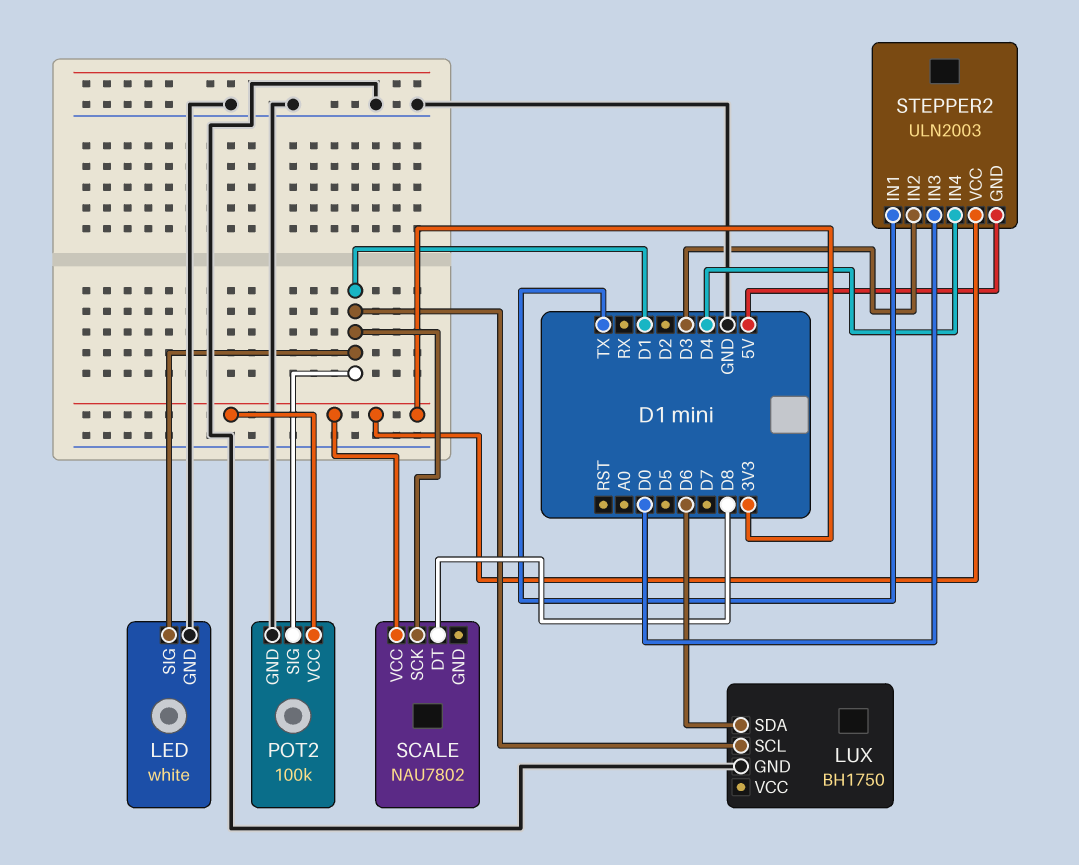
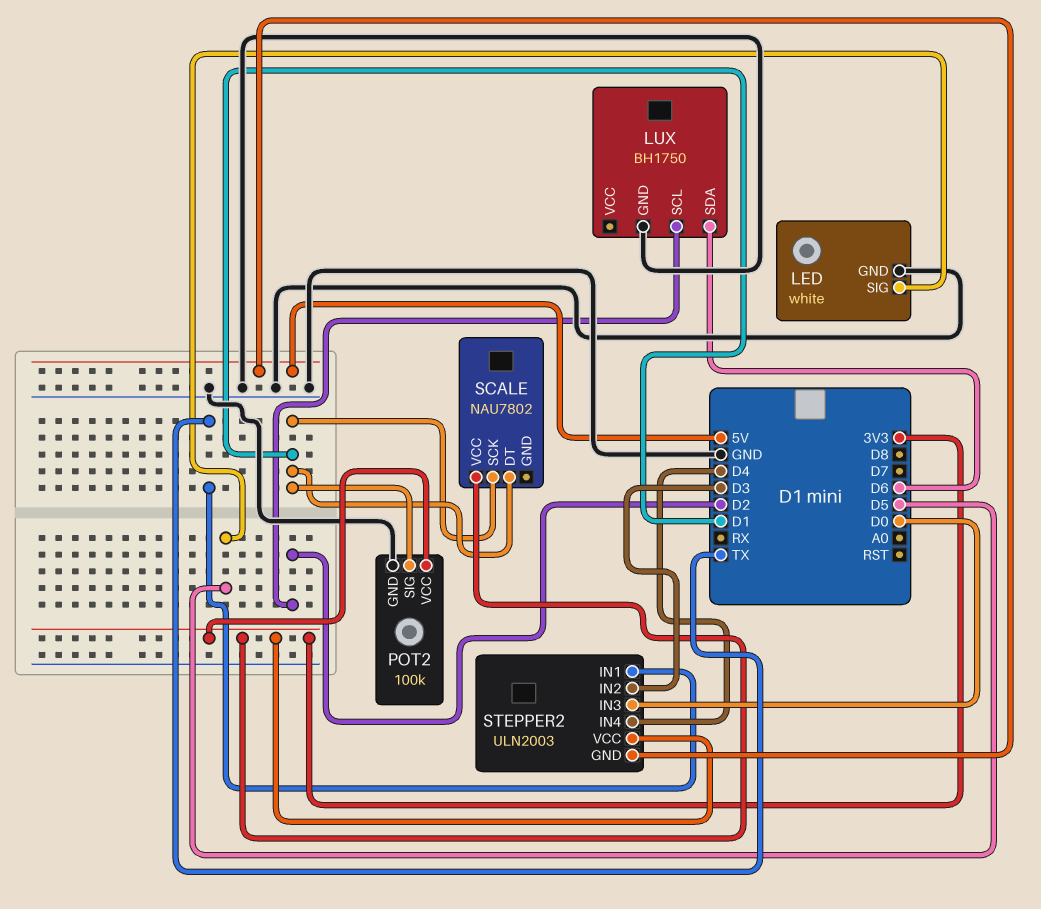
LED pin SIG: D1 -> D5
LUX pin SCL: D1 -> D2
SCALE pin DT: D8 -> D1

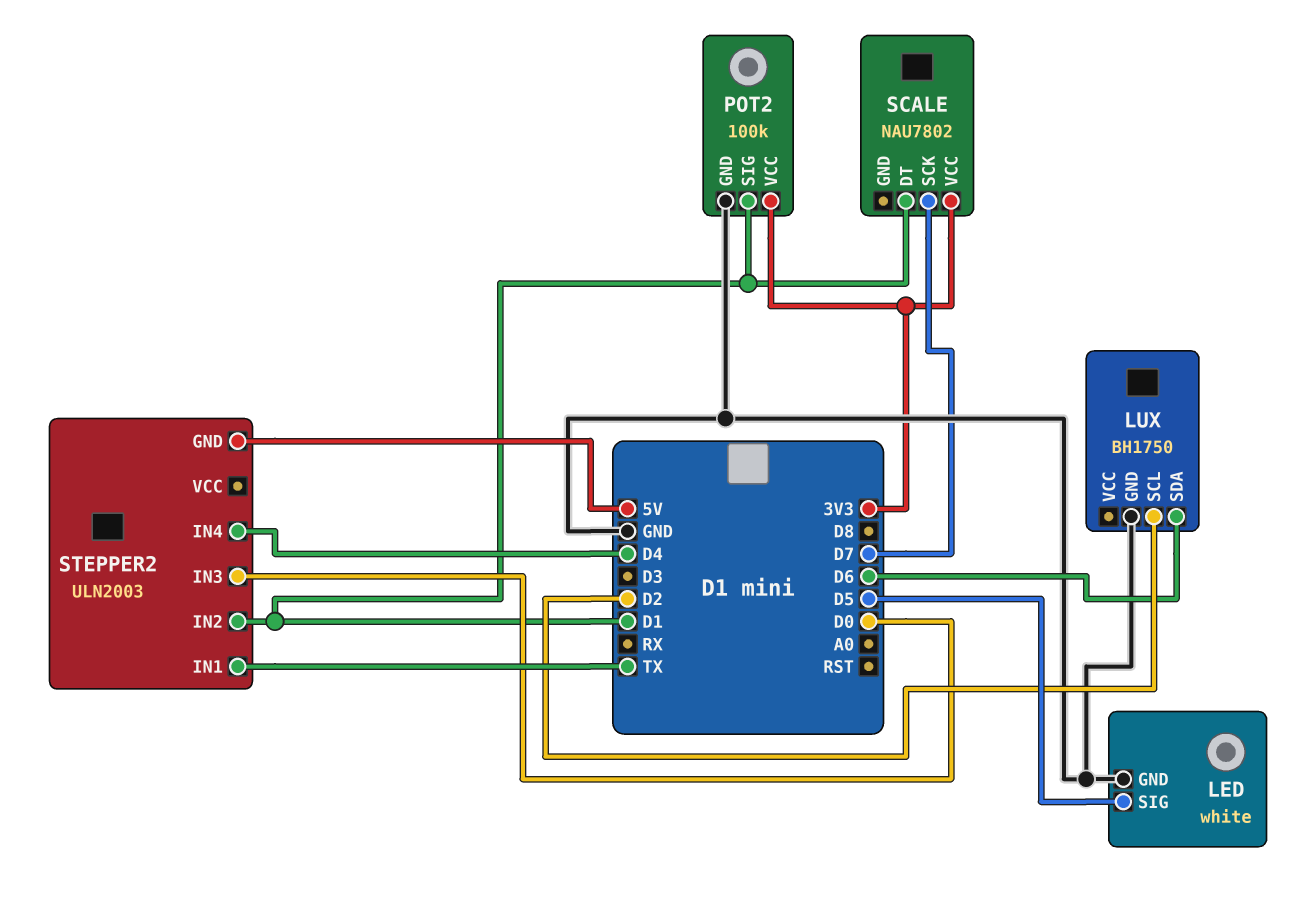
SCALE pin SCK: D1 -> D7
STEPPER2 pin IN2: D3 -> D1
STEPPER2 pin VCC: 3V3 -> none

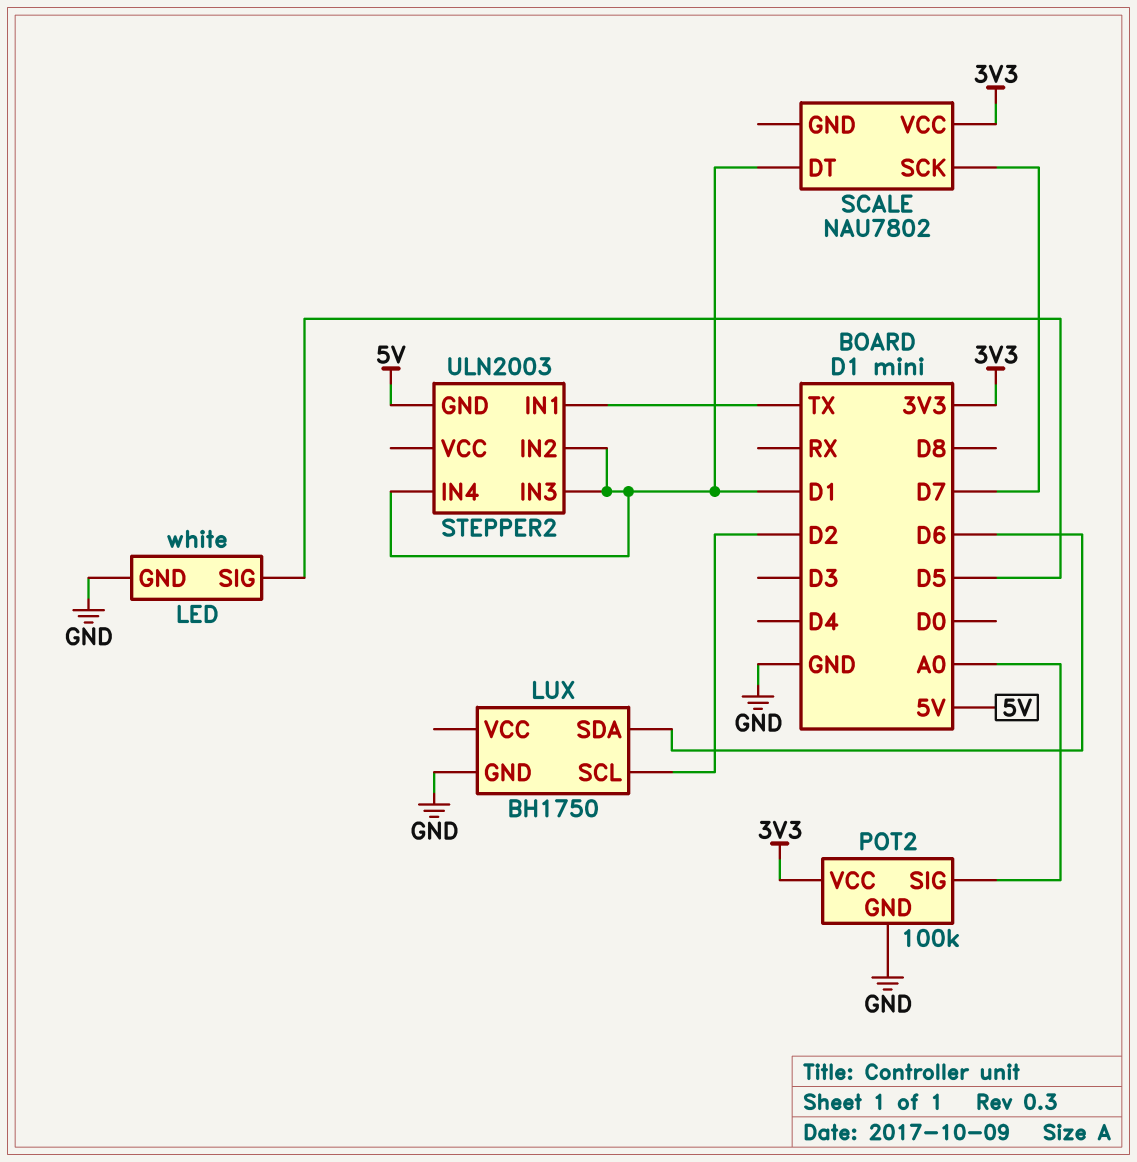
POT2 pin SIG: D1 -> A0
STEPPER2 pin IN3: D0 -> D1
STEPPER2 pin IN4: D4 -> D1

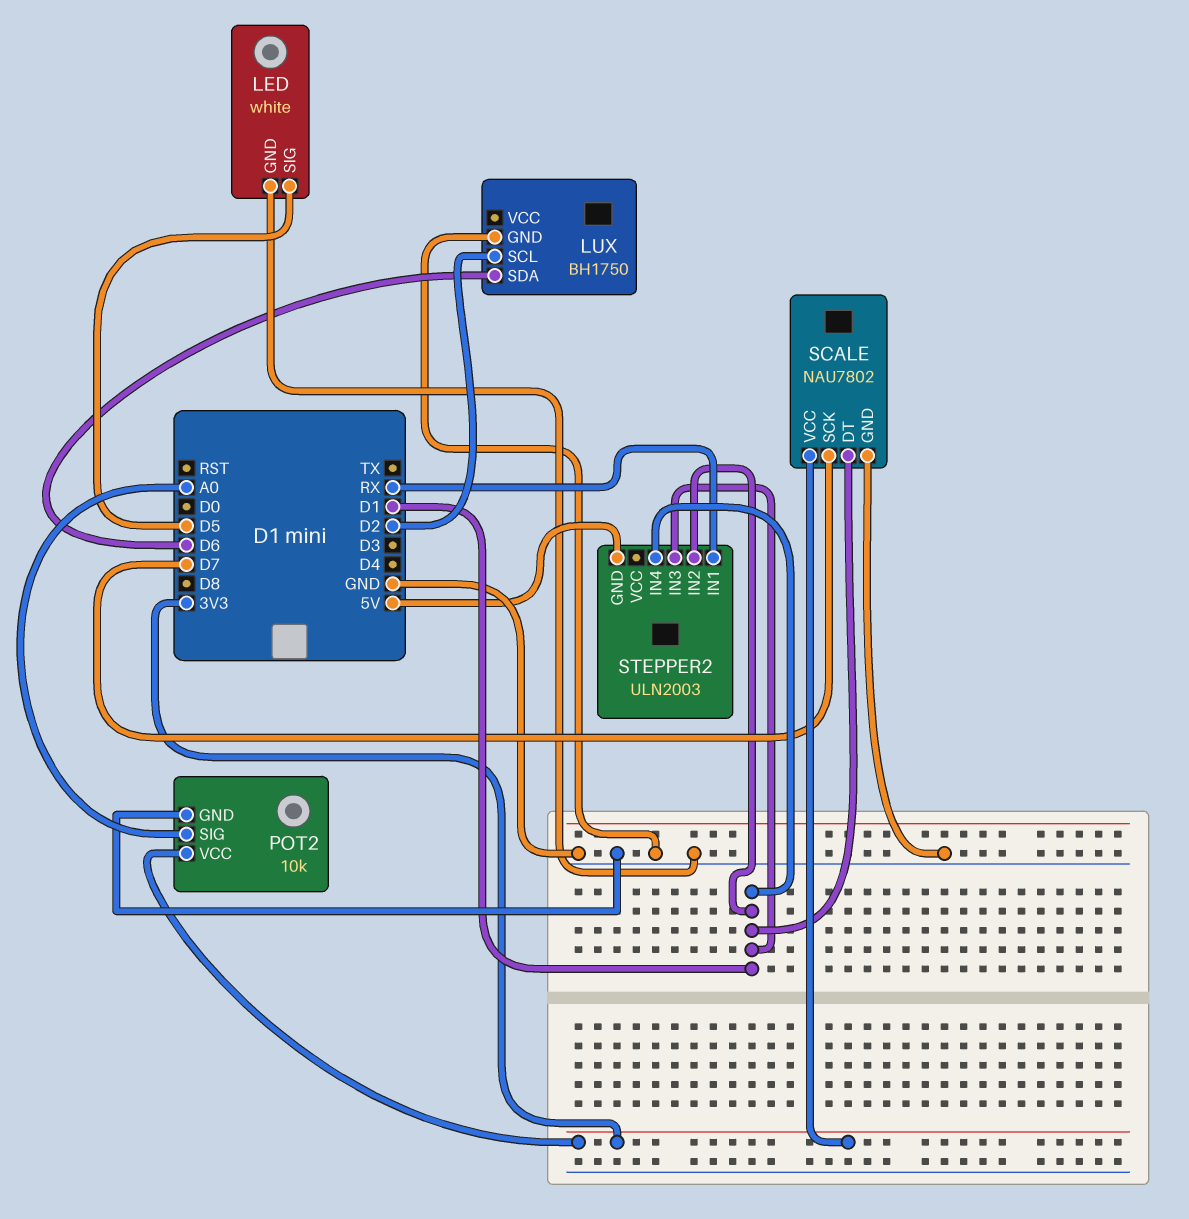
POT2: 100k -> 10k
SCALE pin GND: none -> GND
STEPPER2 pin IN1: TX -> RX

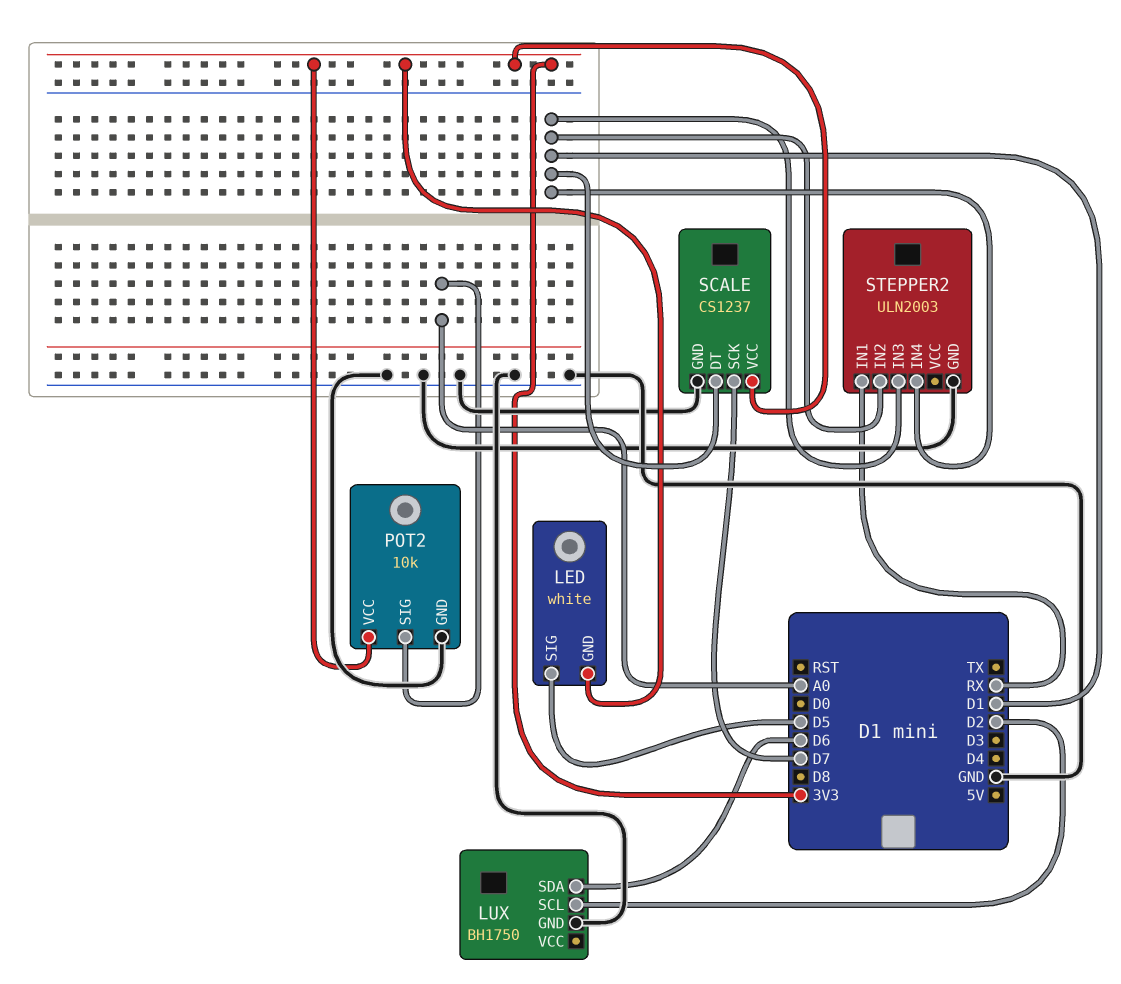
LED pin GND: GND -> 3V3
SCALE: NAU7802 -> CS1237
STEPPER2 pin GND: 5V -> GND

